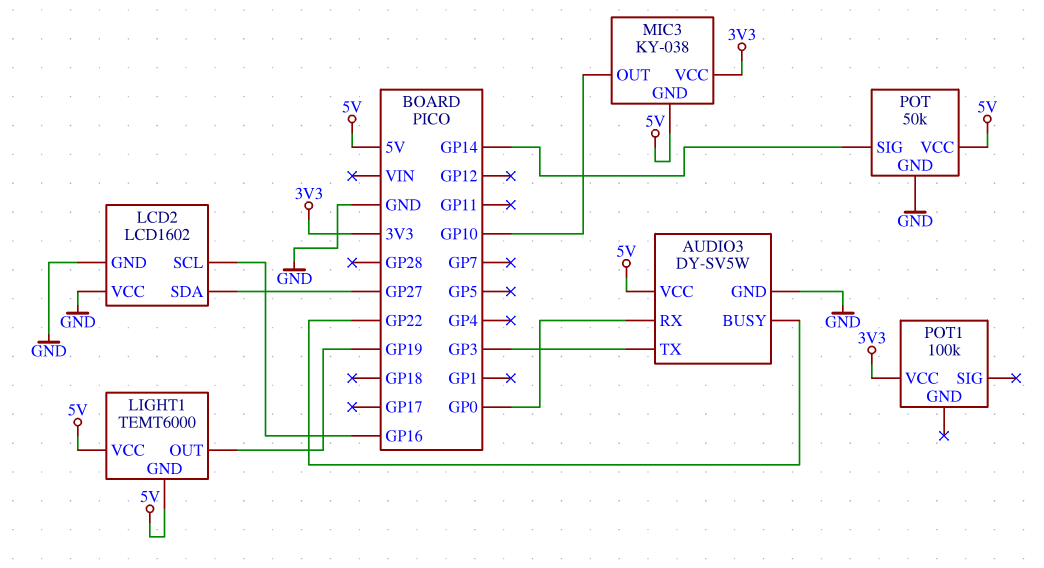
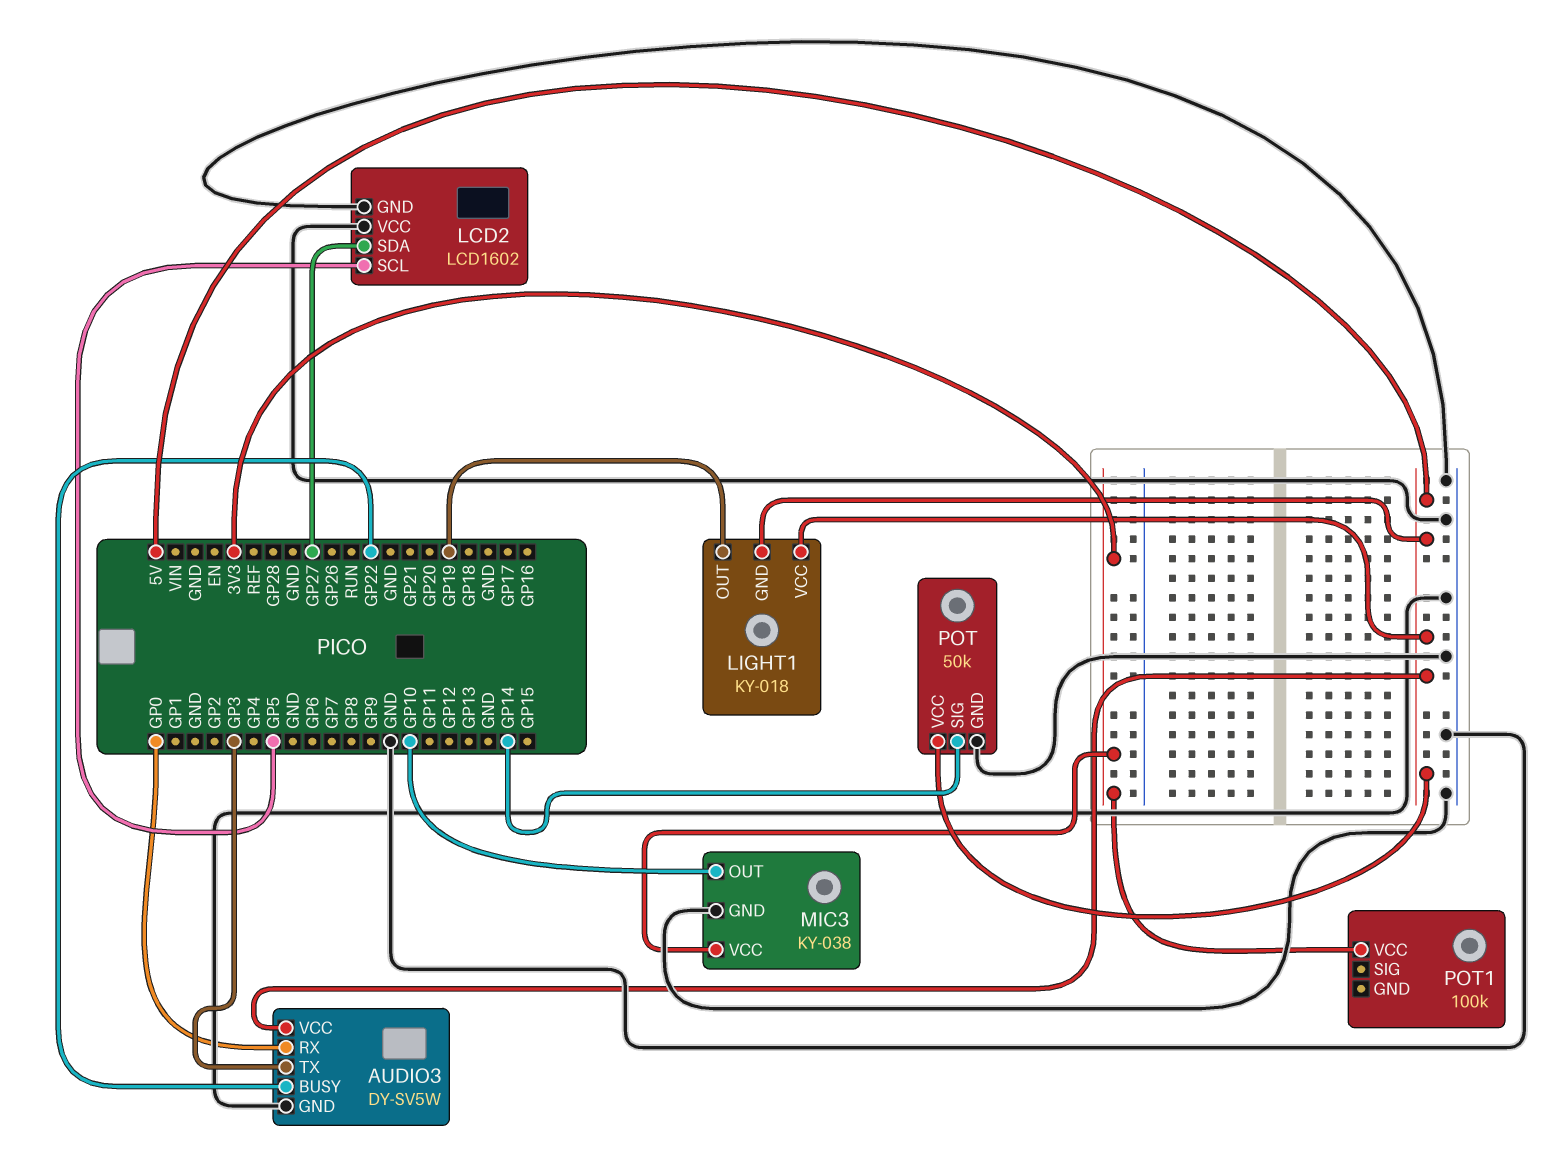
LCD2 pin SCL: GP16 -> GP5
LIGHT1: TEMT6000 -> KY-018
MIC3 pin GND: 5V -> GND

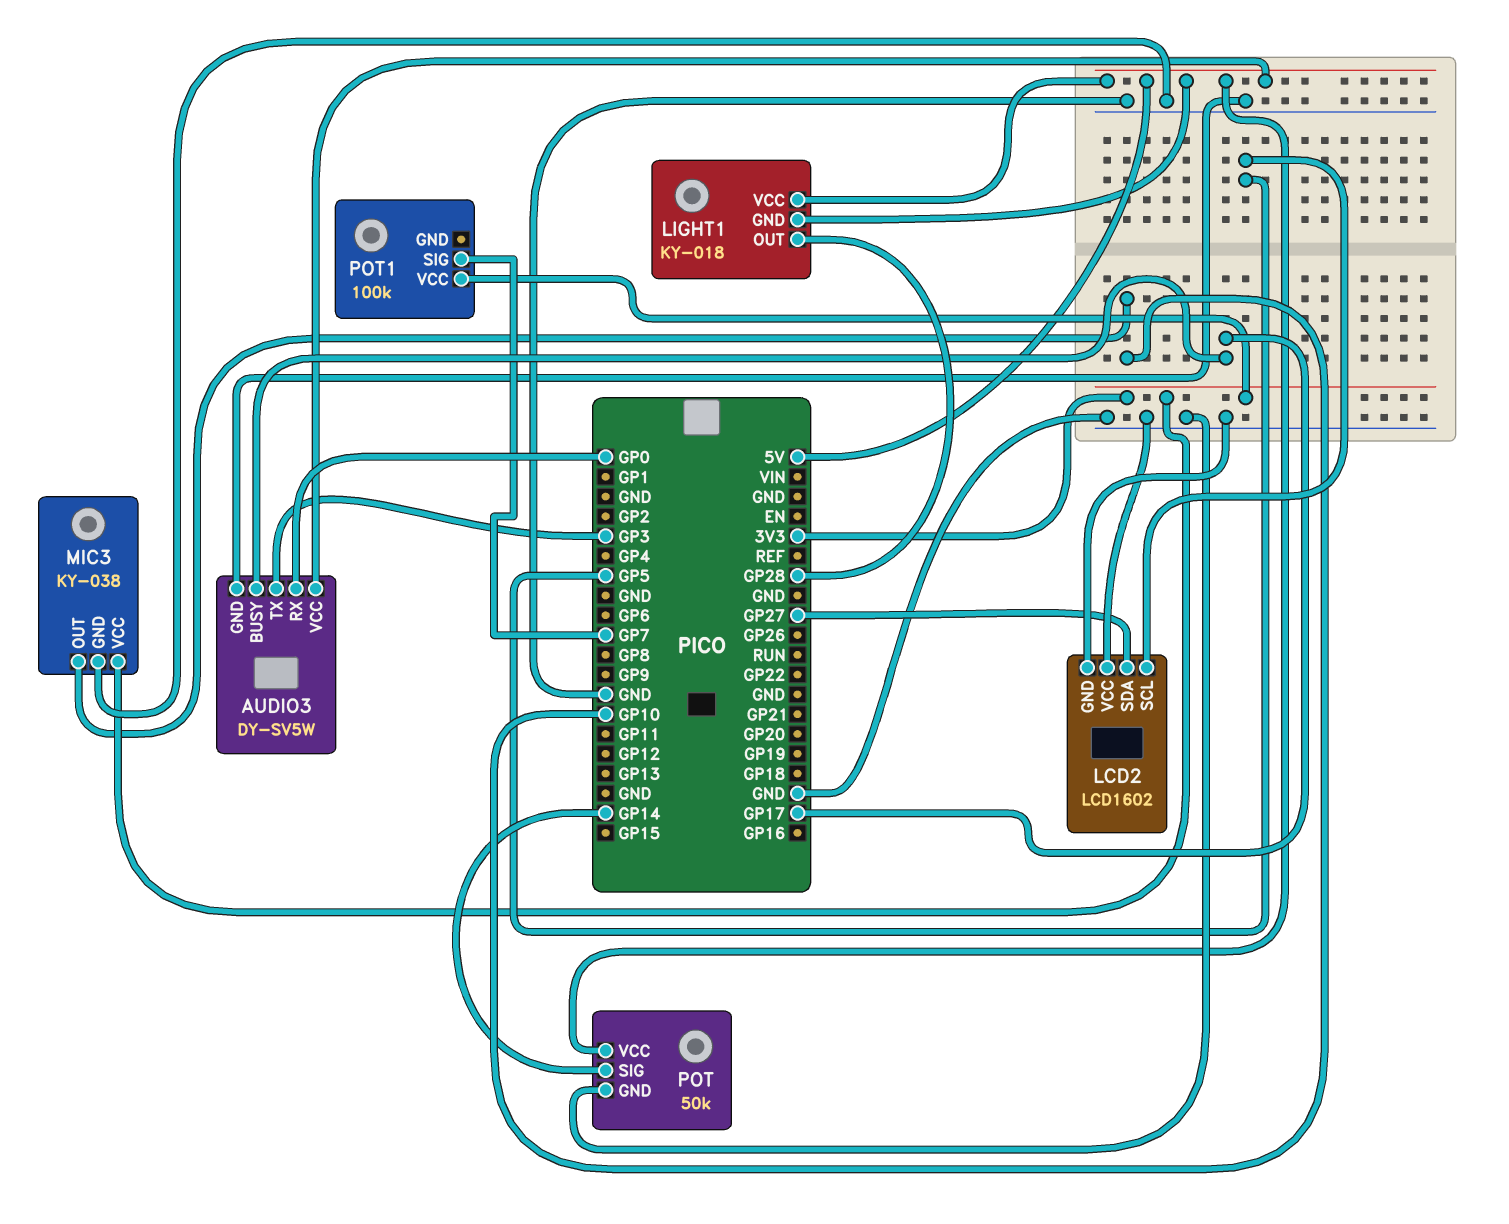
AUDIO3 pin BUSY: GP22 -> GP17
LIGHT1 pin OUT: GP19 -> GP28
POT1 pin SIG: none -> GP7

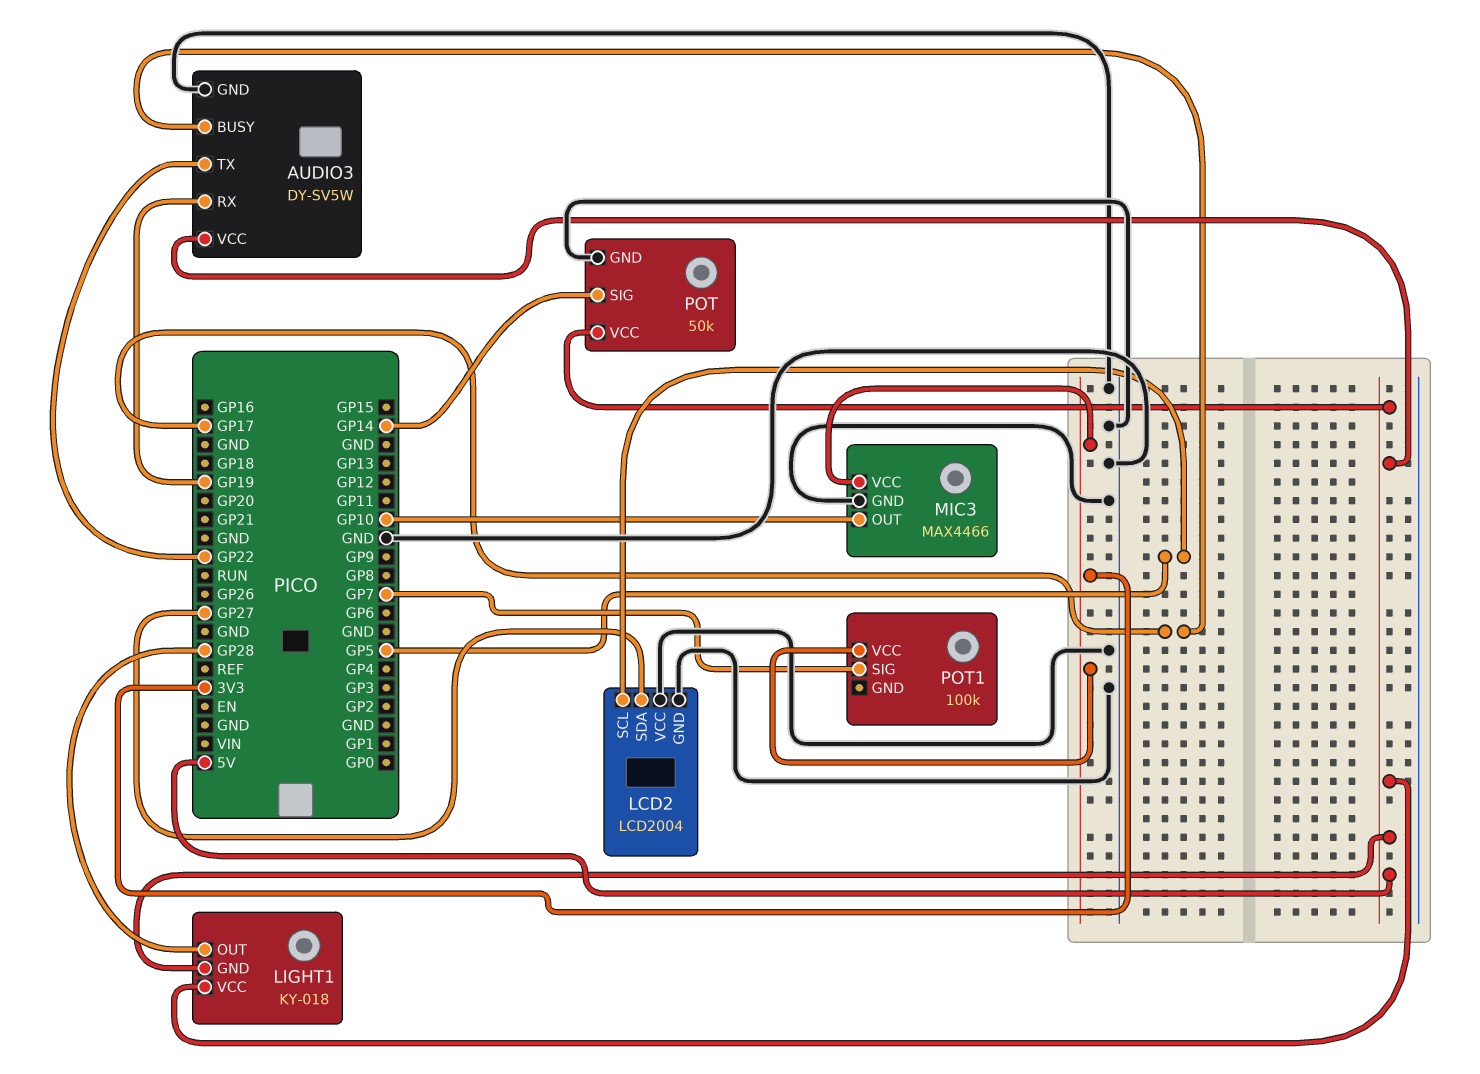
AUDIO3 pin RX: GP0 -> GP19
AUDIO3 pin TX: GP3 -> GP22
LCD2: LCD1602 -> LCD2004
MIC3: KY-038 -> MAX4466

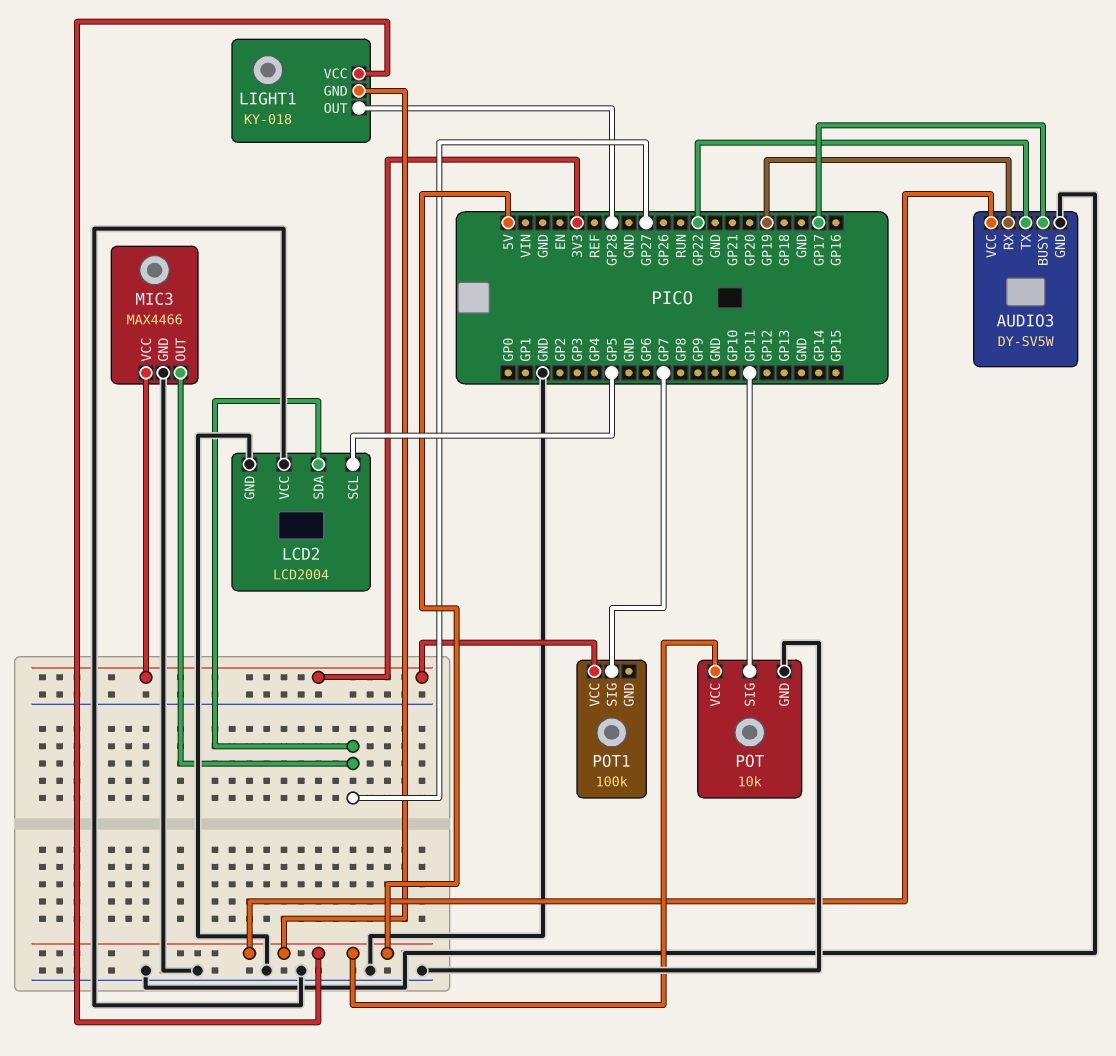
MIC3 pin OUT: GP10 -> GP27
POT: 50k -> 10k
POT pin SIG: GP14 -> GP11

